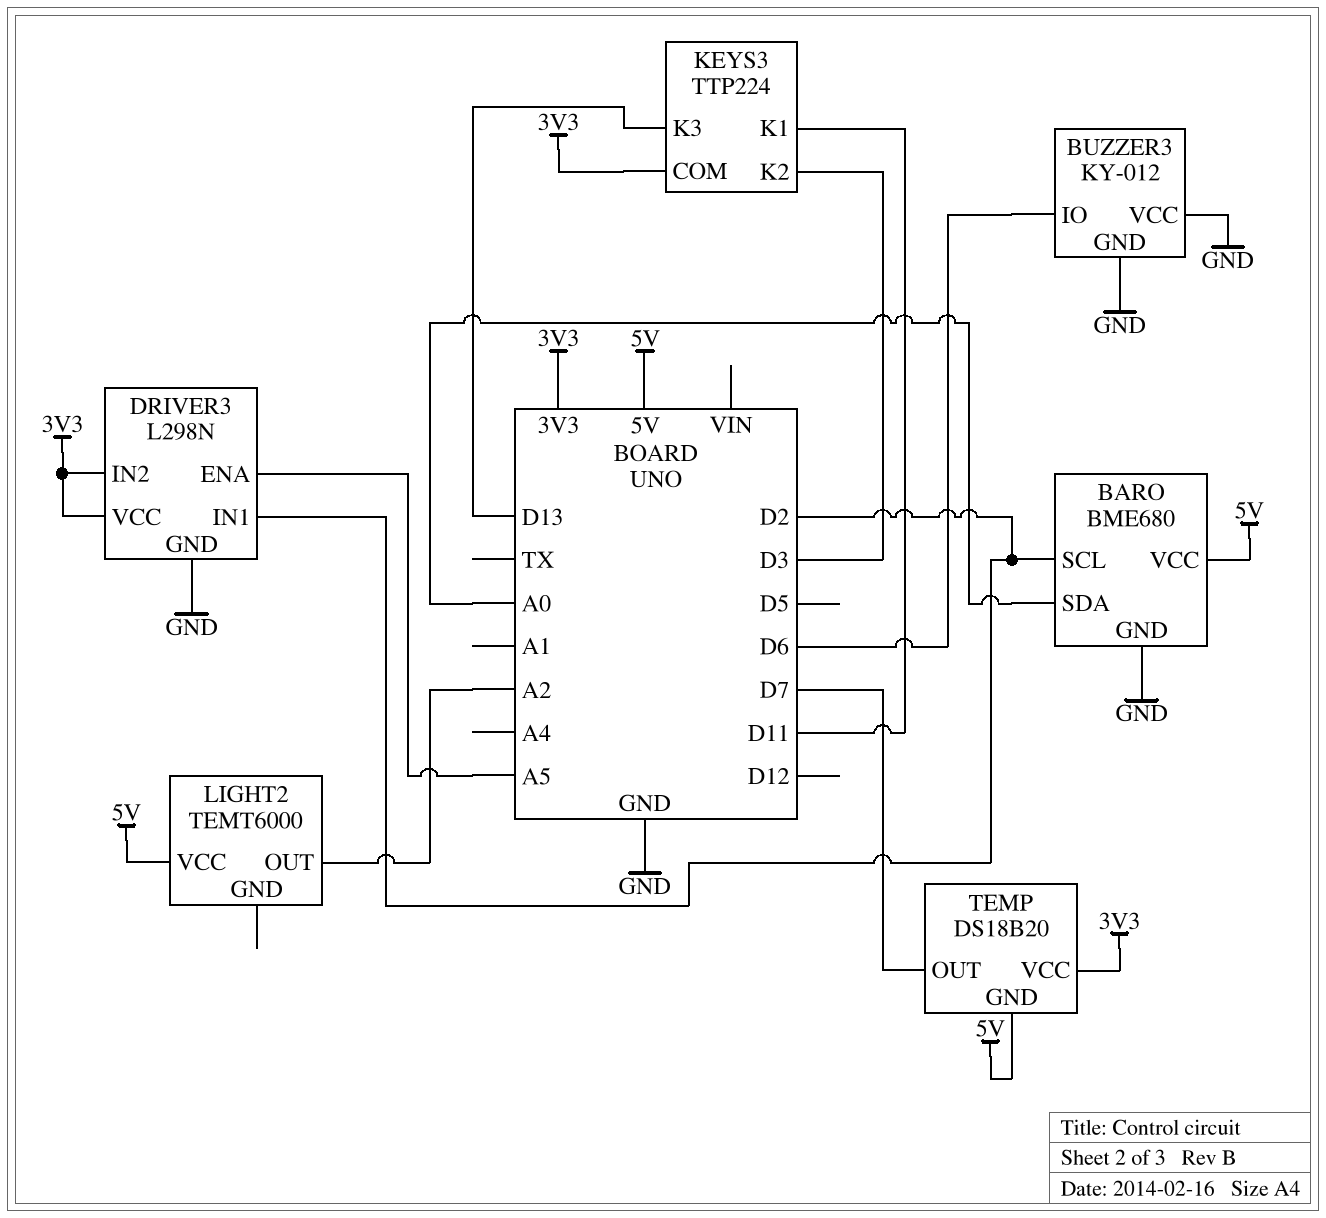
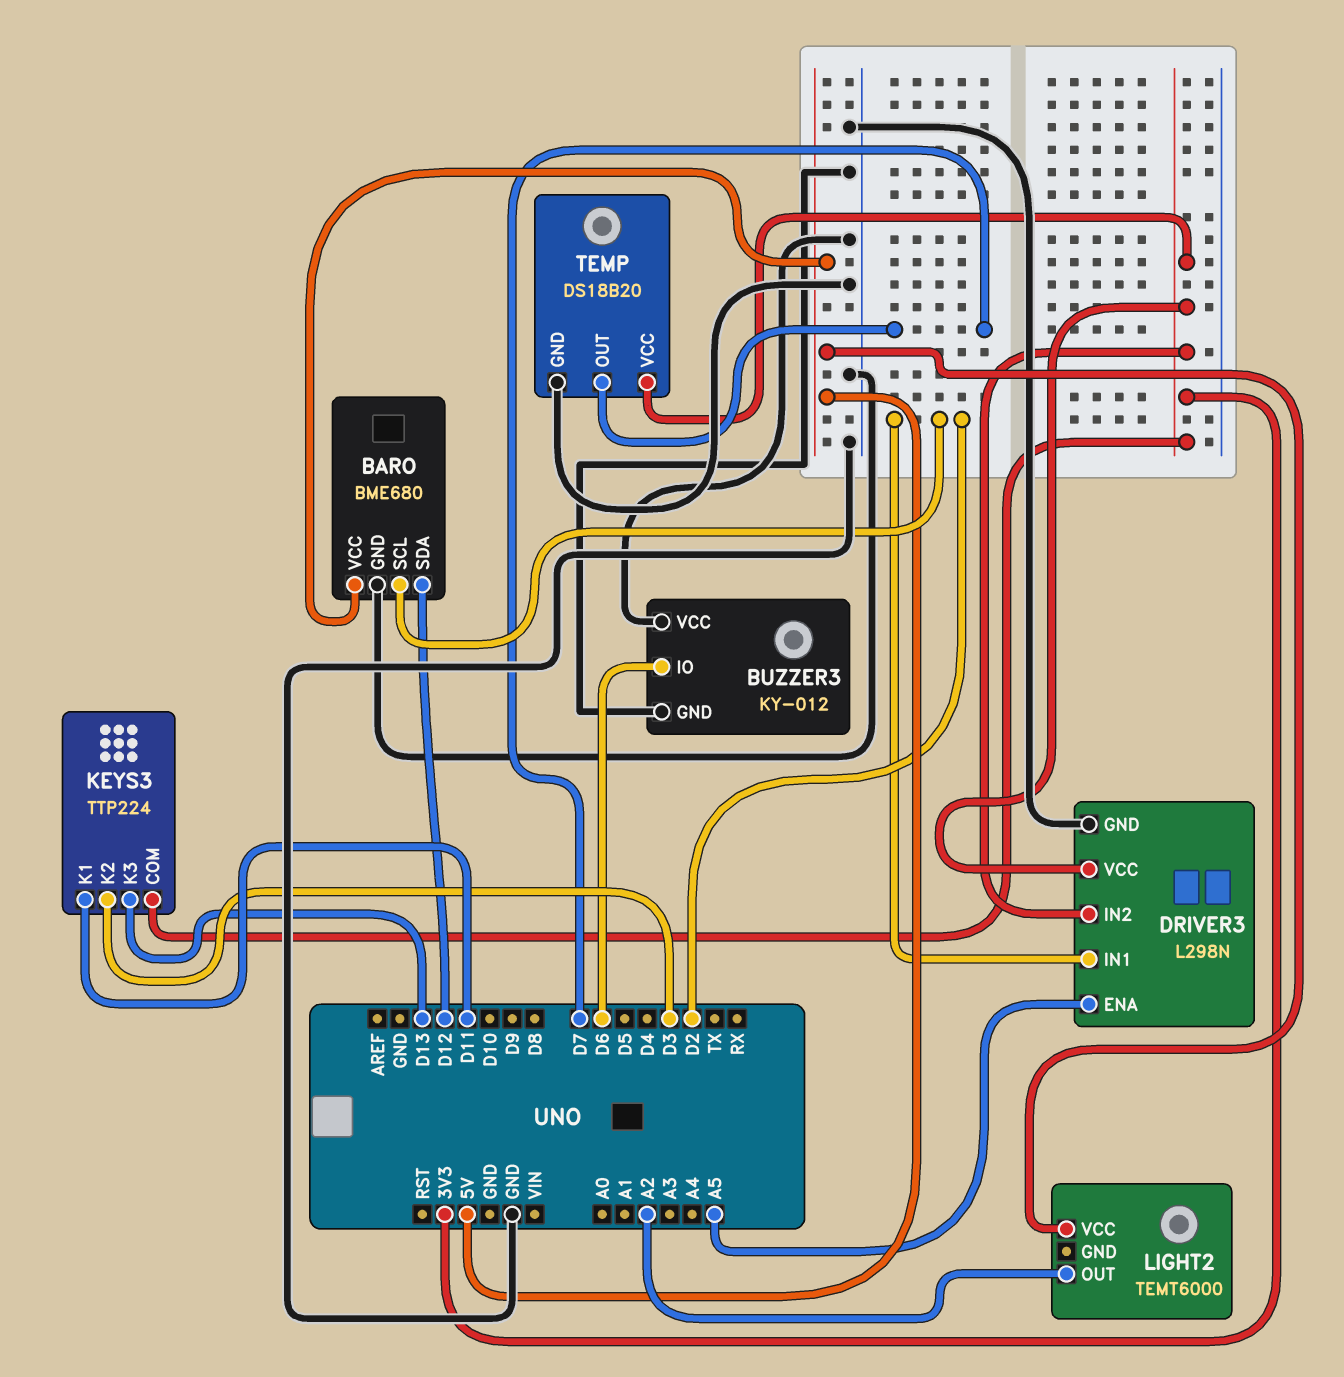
BARO pin SDA: A0 -> D12
TEMP pin GND: 5V -> GND

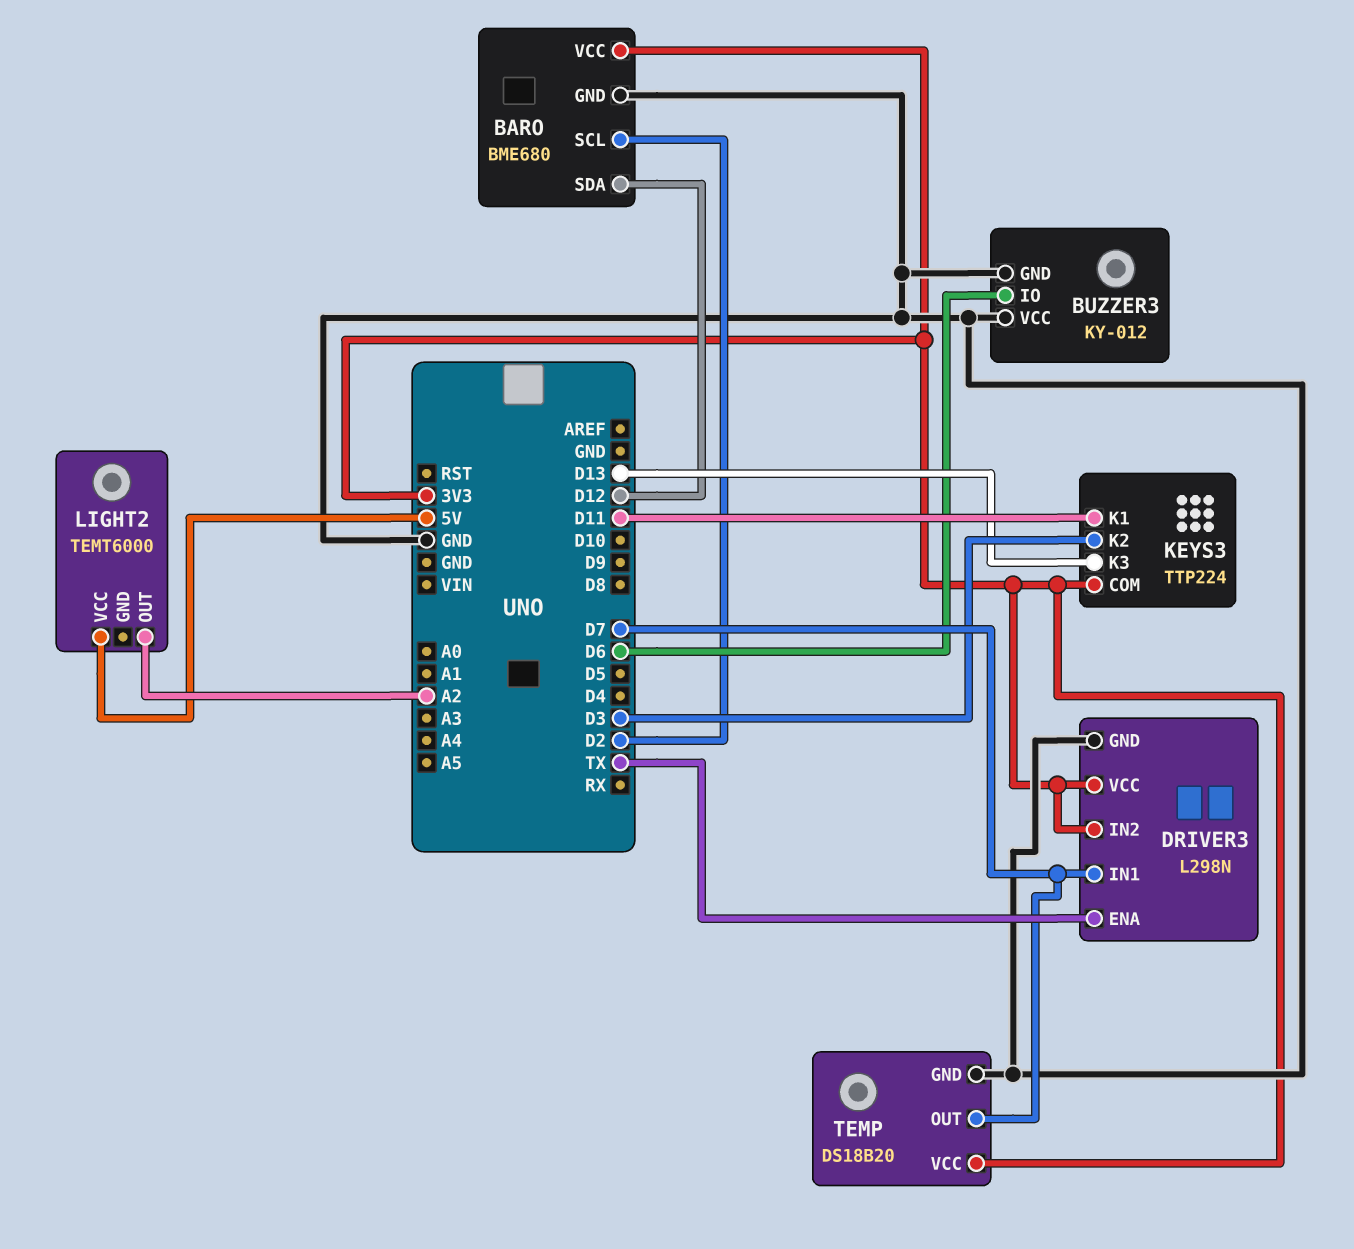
BARO pin VCC: 5V -> 3V3
DRIVER3 pin ENA: A5 -> TX
DRIVER3 pin IN1: D2 -> D7

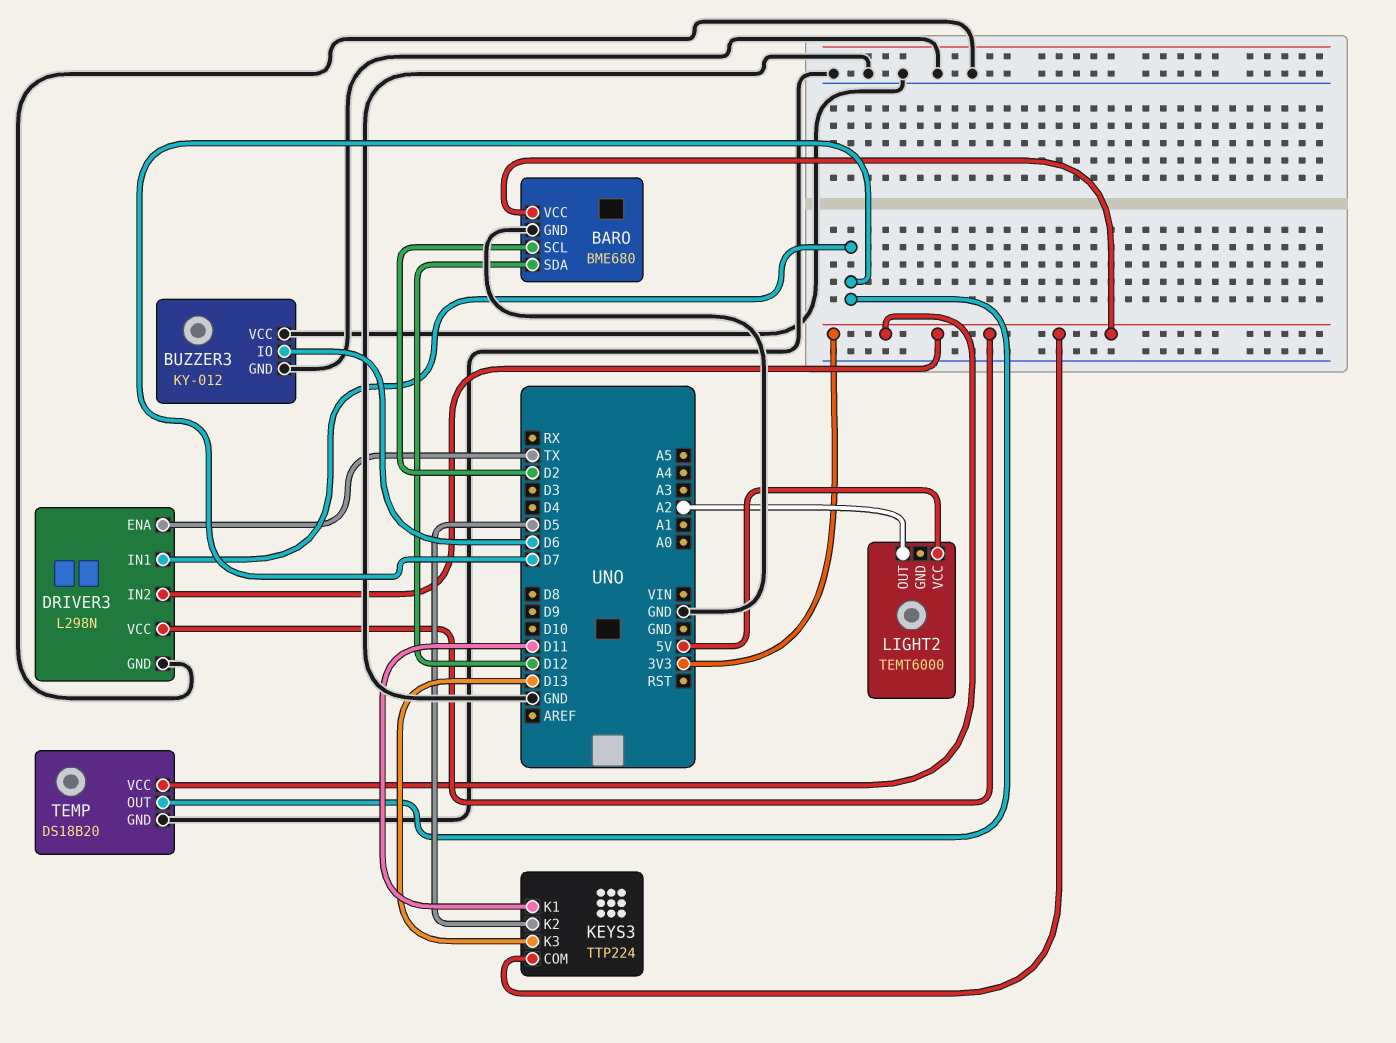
KEYS3 pin K2: D3 -> D5

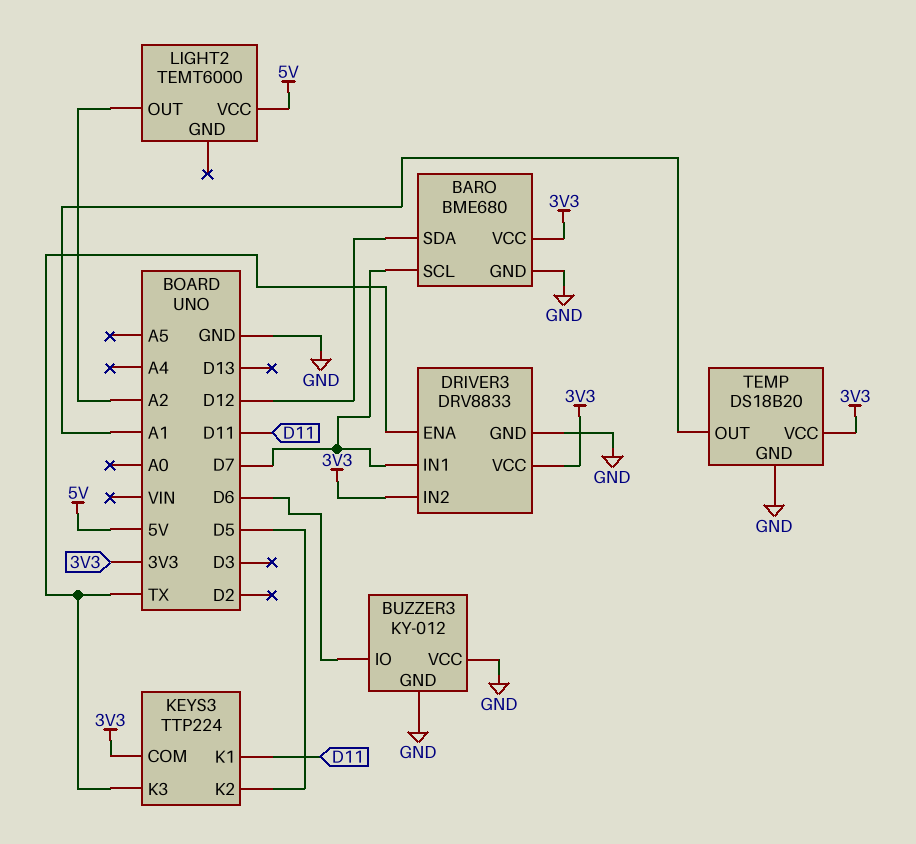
BARO pin SCL: D2 -> D7
DRIVER3: L298N -> DRV8833
KEYS3 pin K3: D13 -> TX
TEMP pin OUT: D7 -> A1

